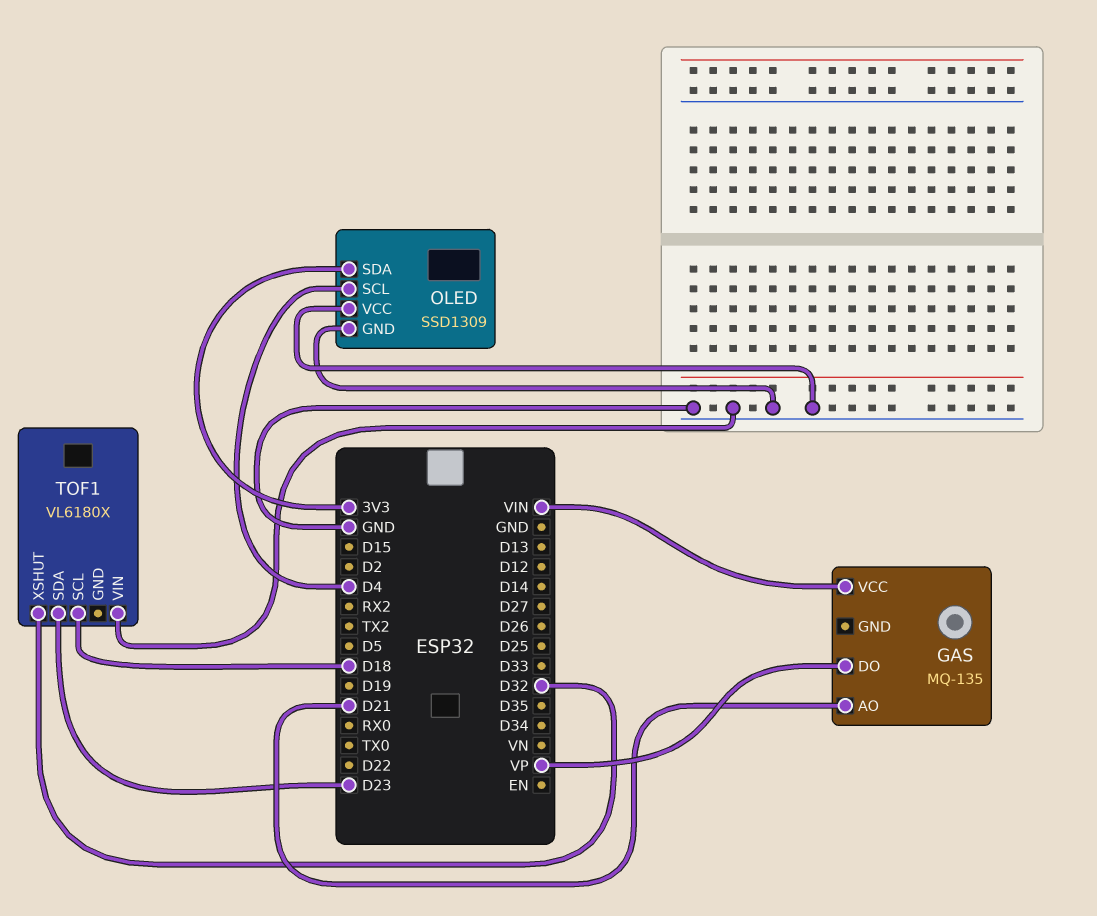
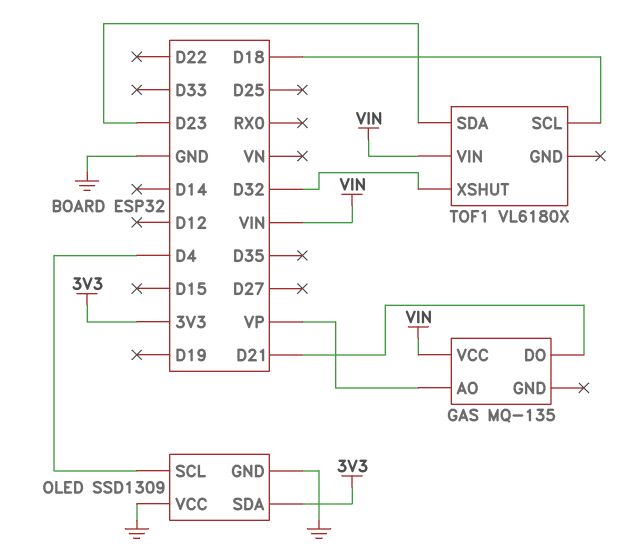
GAS pin AO: D21 -> VP
GAS pin DO: VP -> D21
TOF1 pin VIN: GND -> VIN

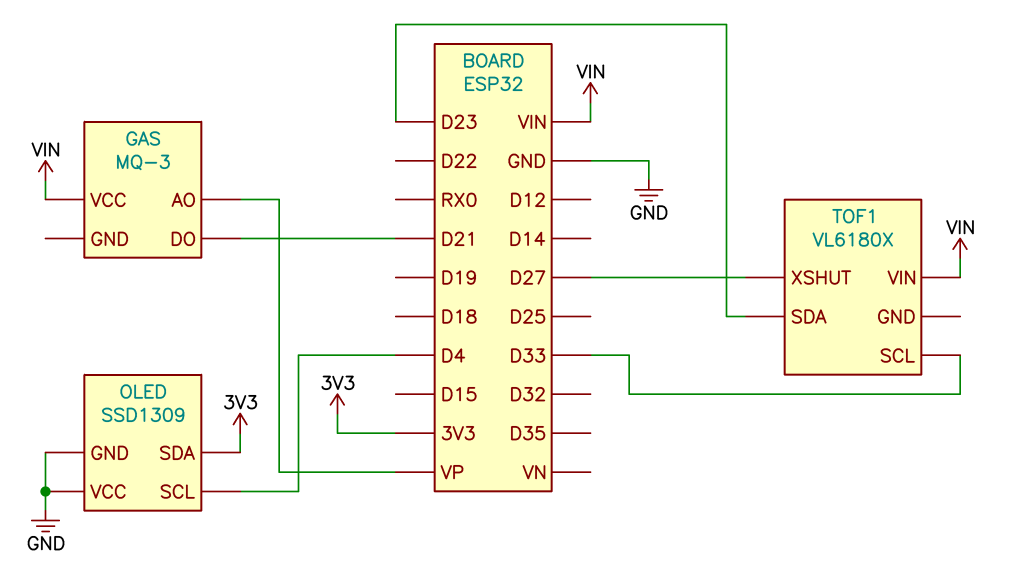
GAS: MQ-135 -> MQ-3
TOF1 pin SCL: D18 -> D33
TOF1 pin XSHUT: D32 -> D27

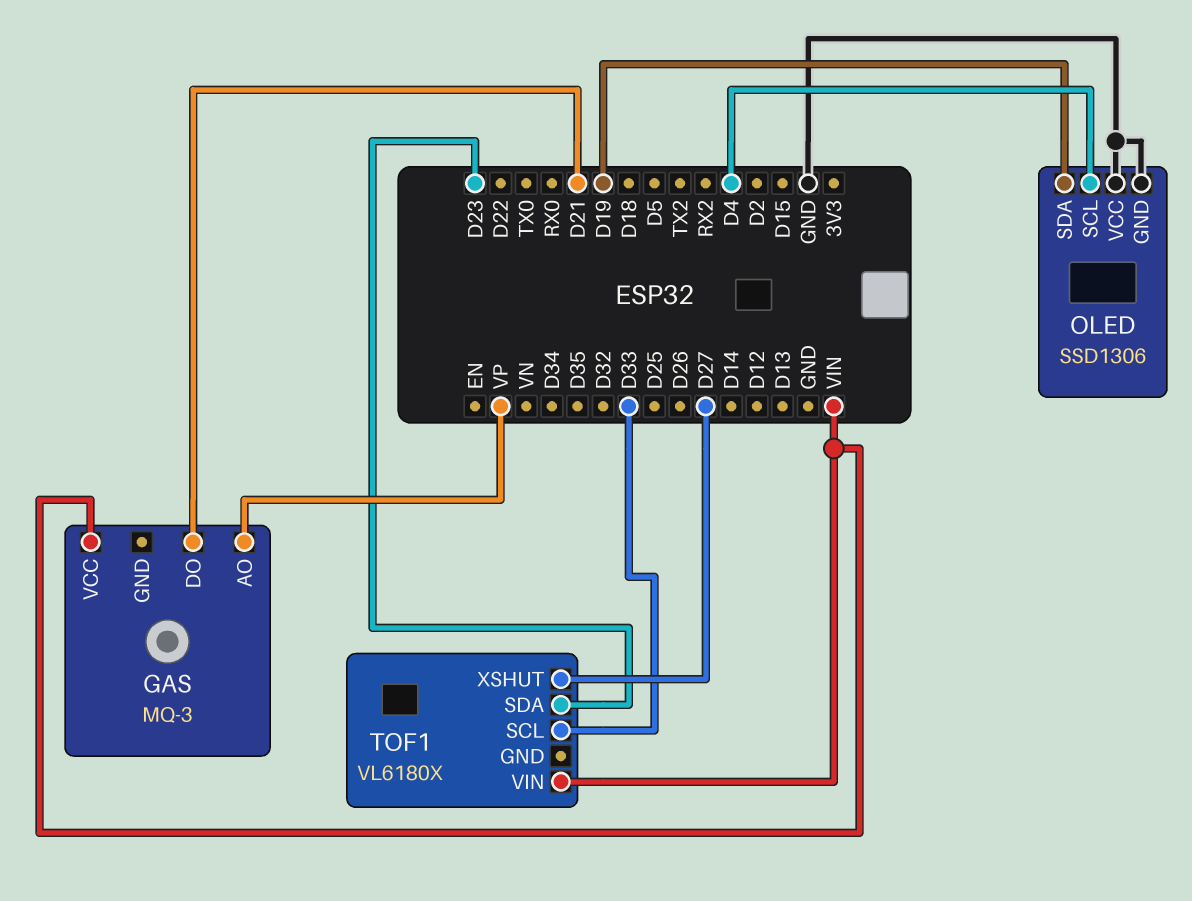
OLED: SSD1309 -> SSD1306
OLED pin SDA: 3V3 -> D19

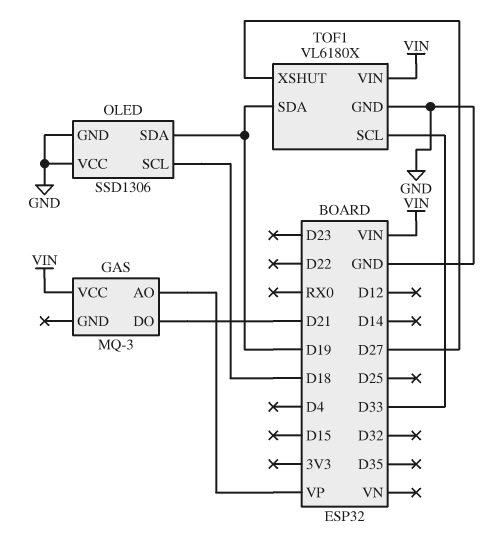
OLED pin SCL: D4 -> D18
TOF1 pin GND: none -> GND
TOF1 pin SDA: D23 -> D19

